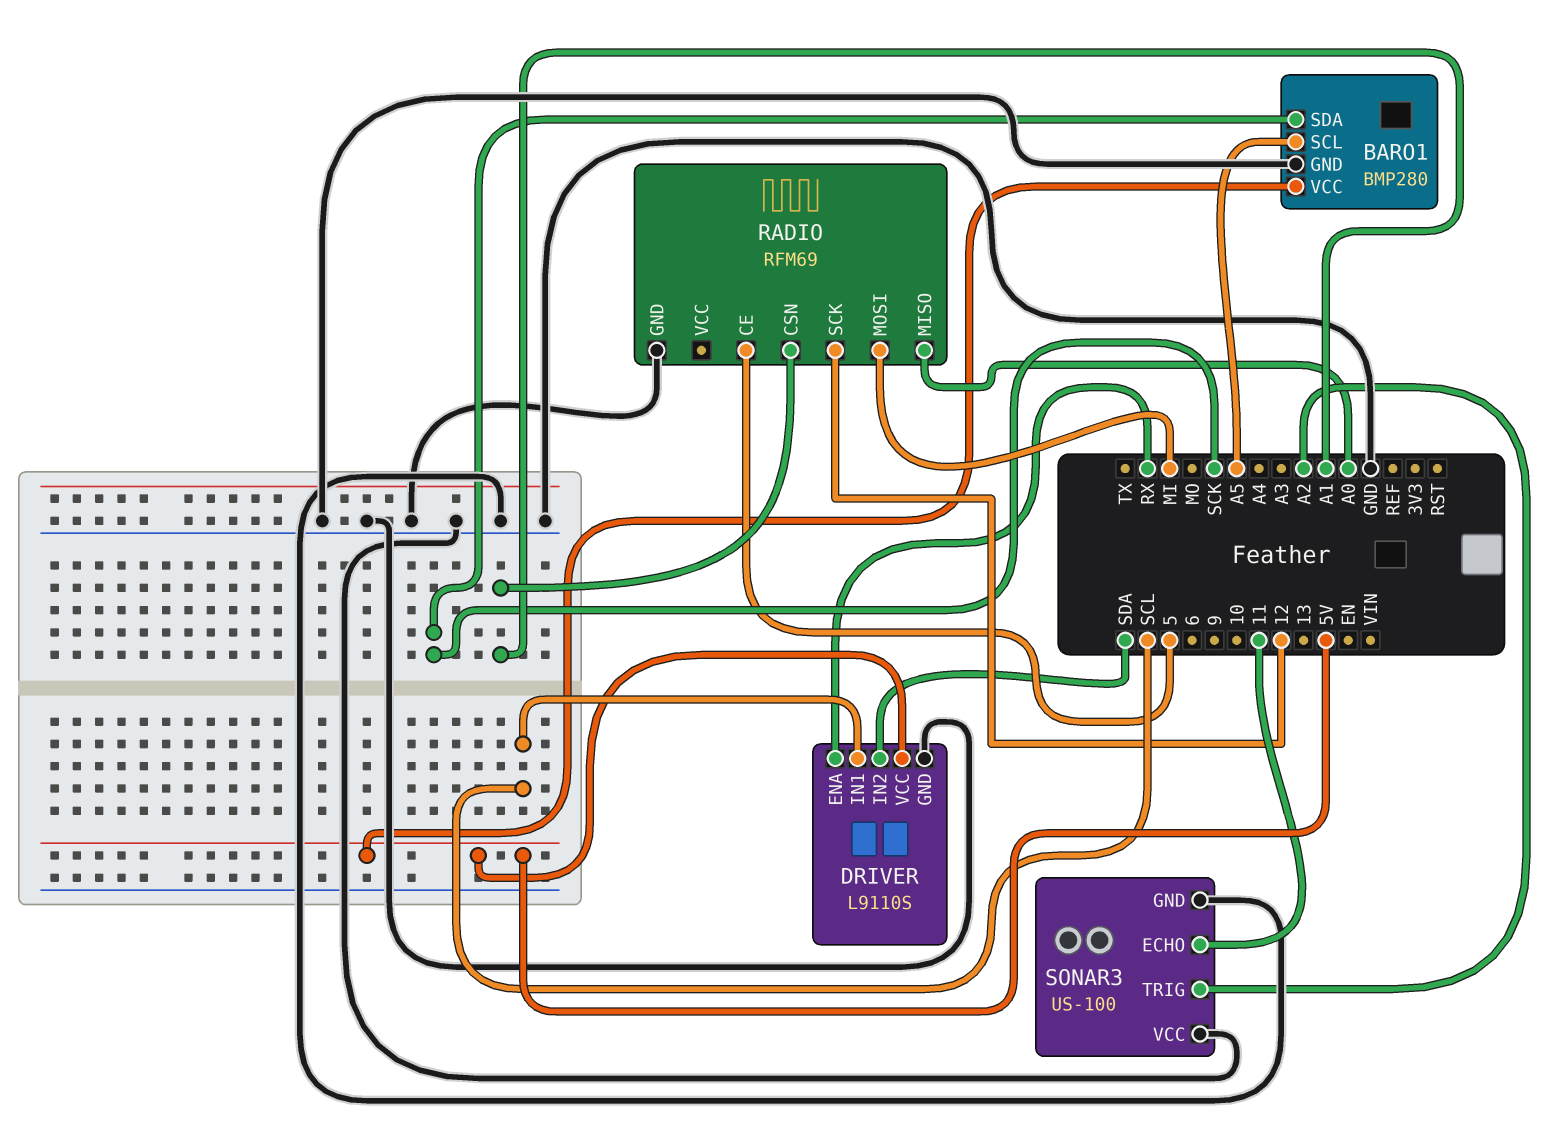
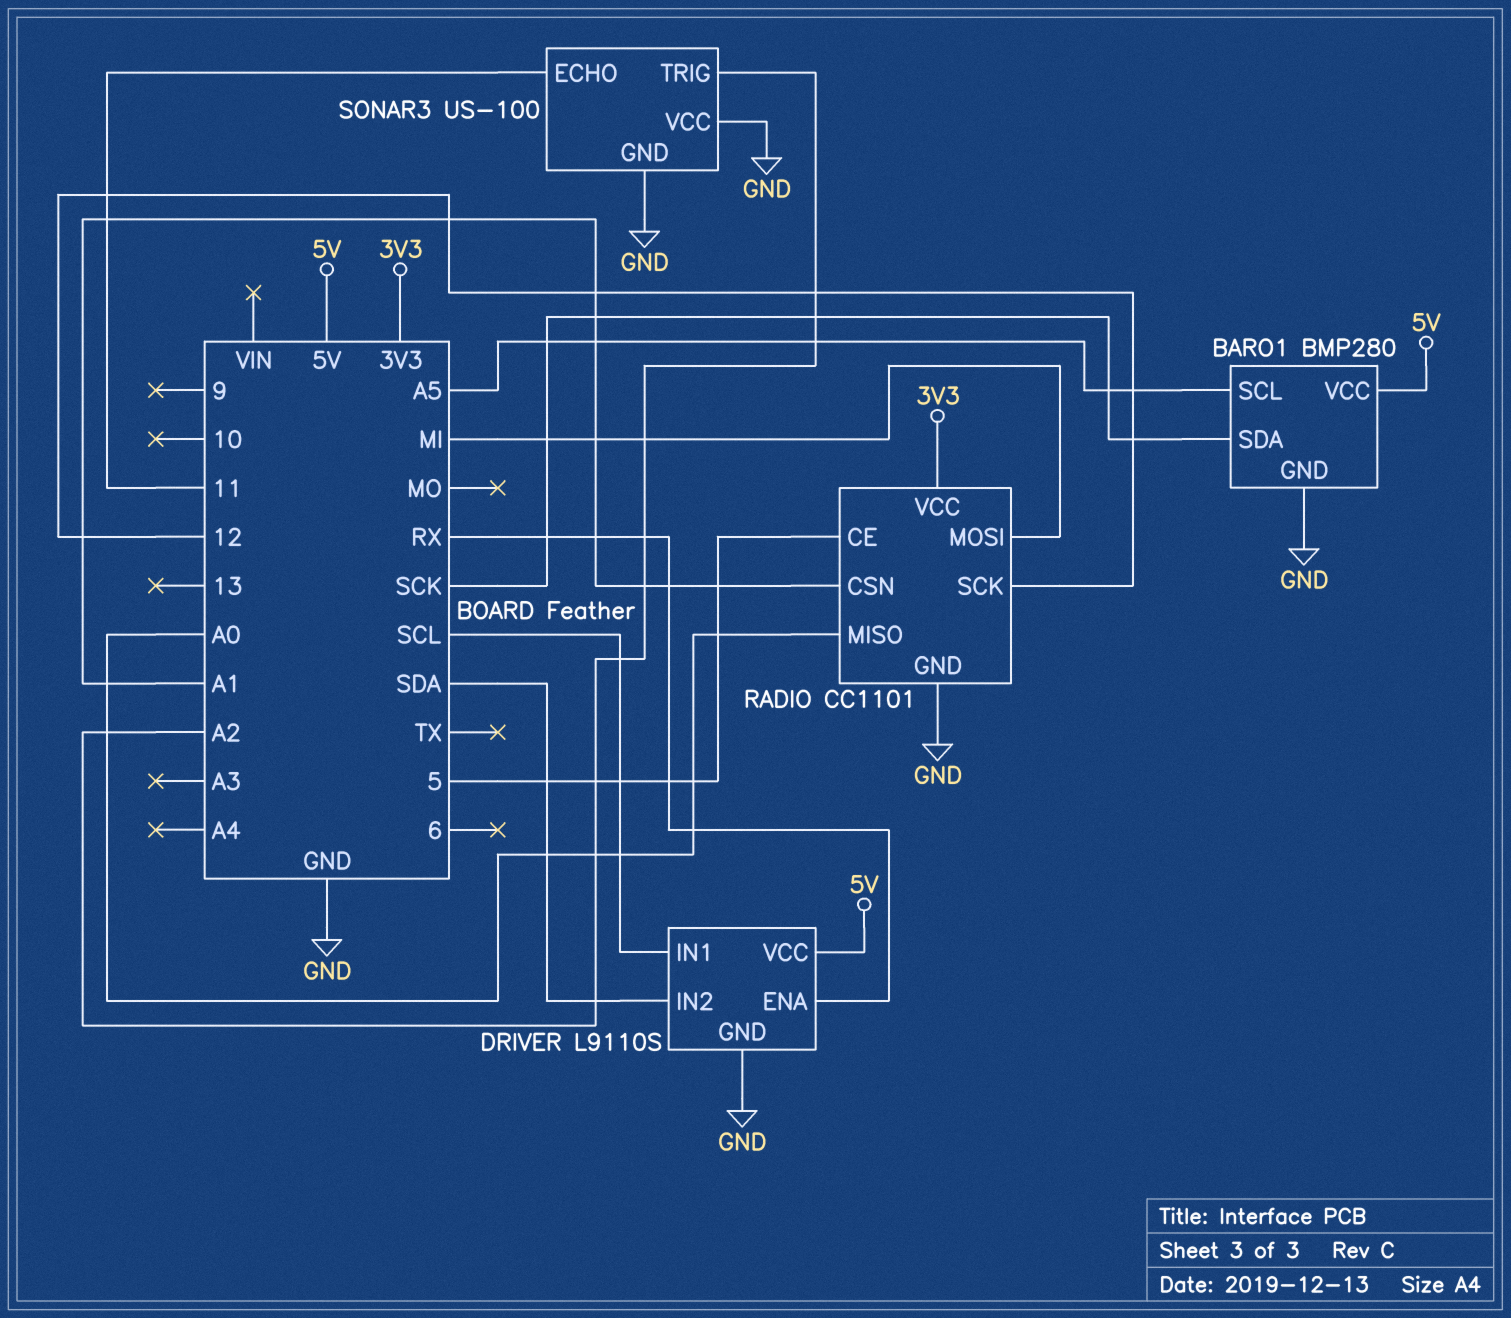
RADIO: RFM69 -> CC1101
RADIO pin VCC: none -> 3V3

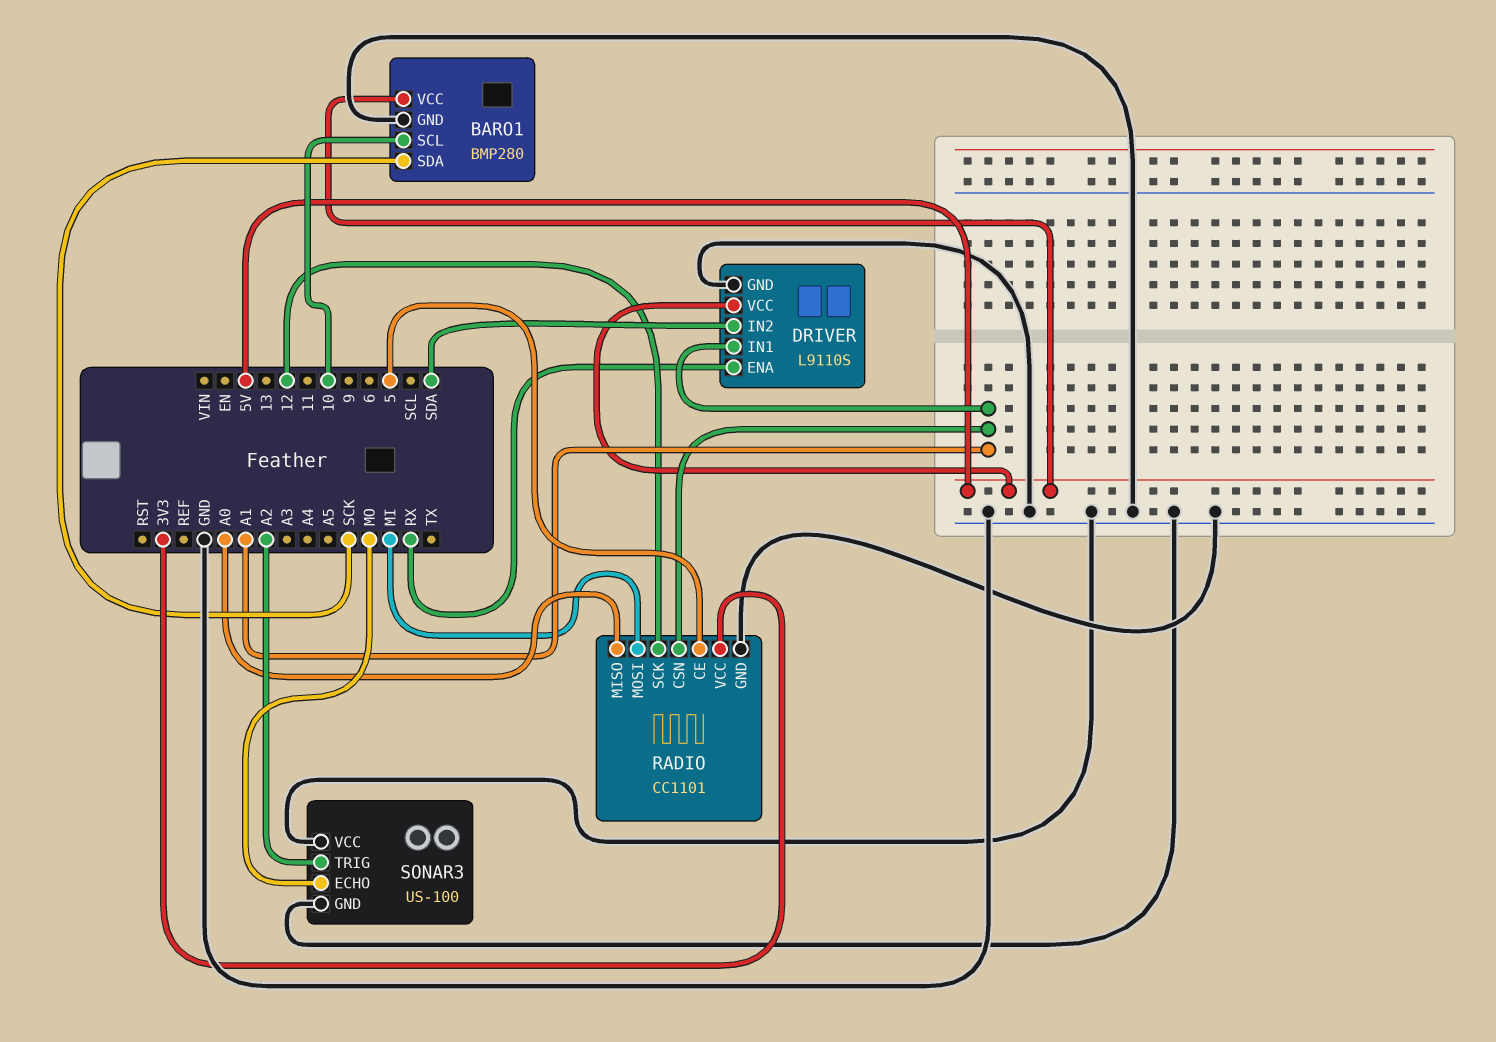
BARO1 pin SCL: A5 -> 10
DRIVER pin IN1: SCL -> A1
SONAR3 pin ECHO: 11 -> MO

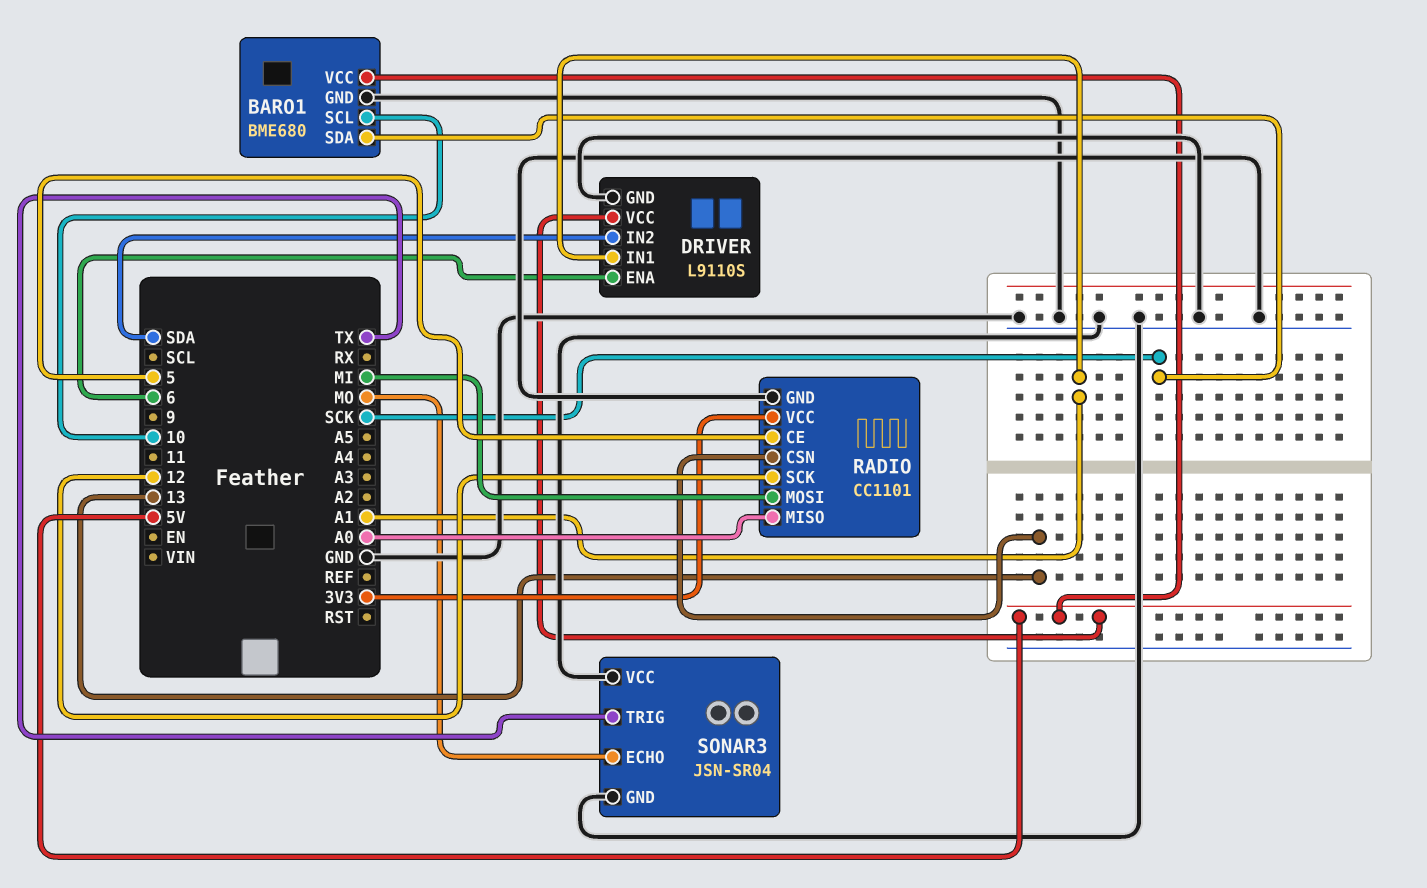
BARO1: BMP280 -> BME680
DRIVER pin ENA: RX -> 6
RADIO pin CSN: A1 -> 13
SONAR3: US-100 -> JSN-SR04
SONAR3 pin TRIG: A2 -> TX

